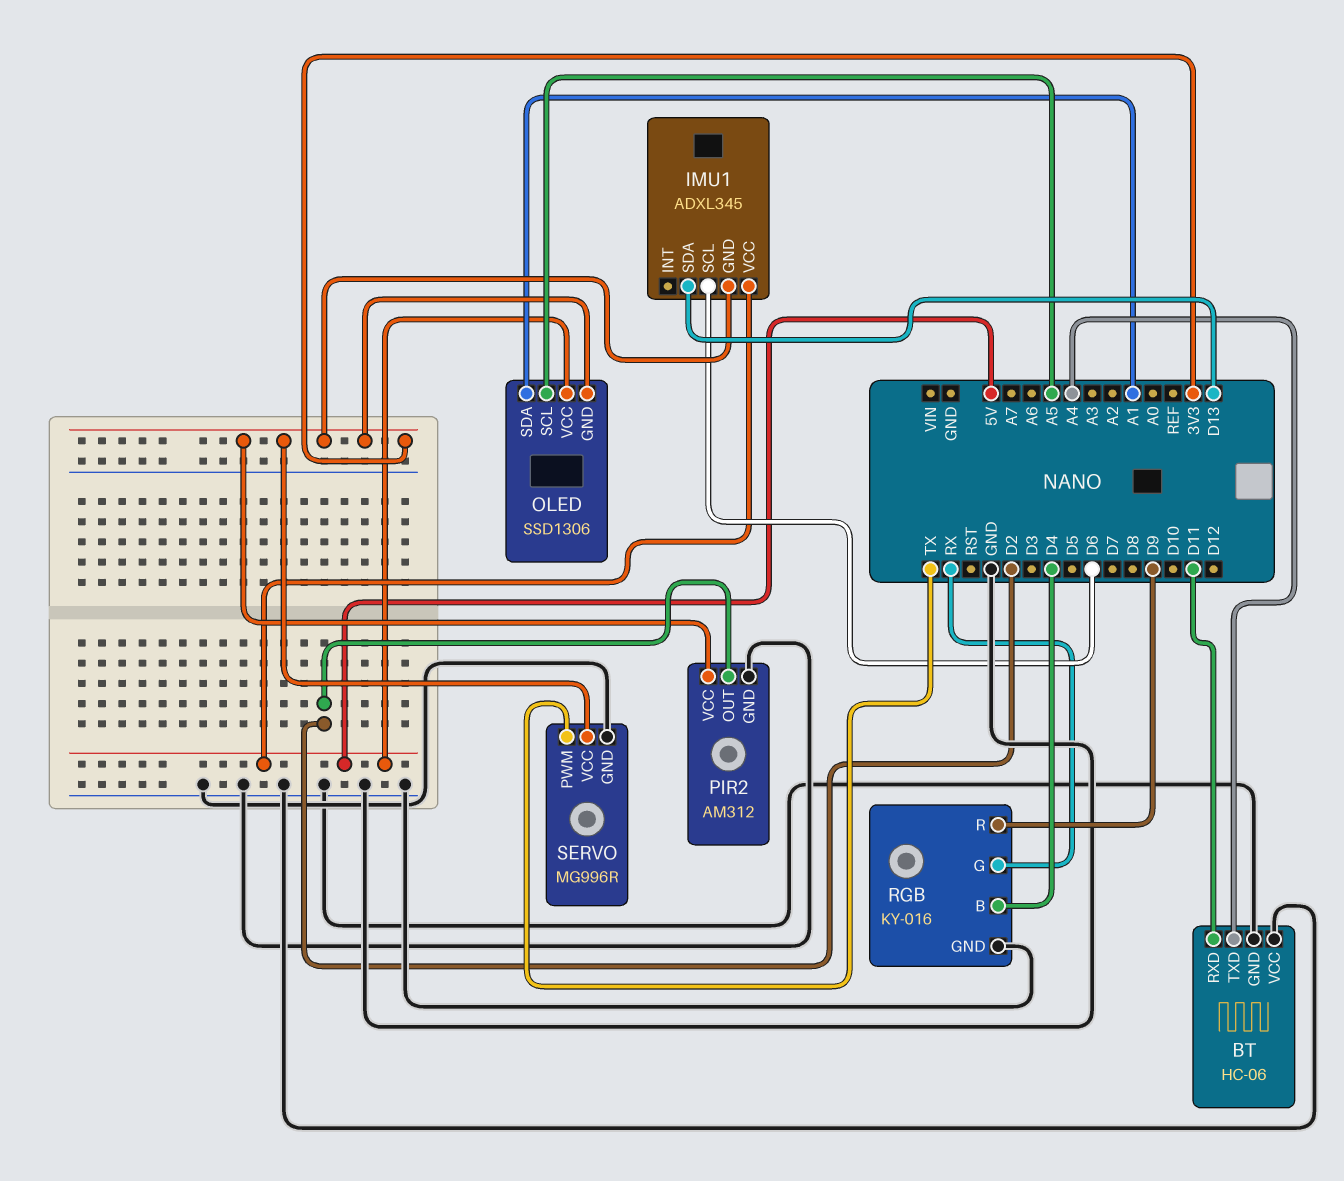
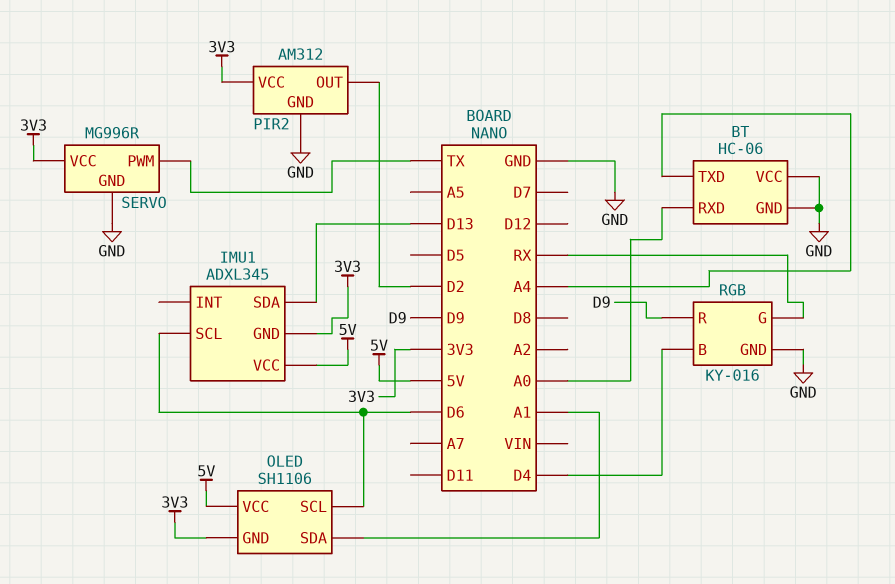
BT pin RXD: D11 -> A0
OLED: SSD1306 -> SH1106
OLED pin SCL: A5 -> D6

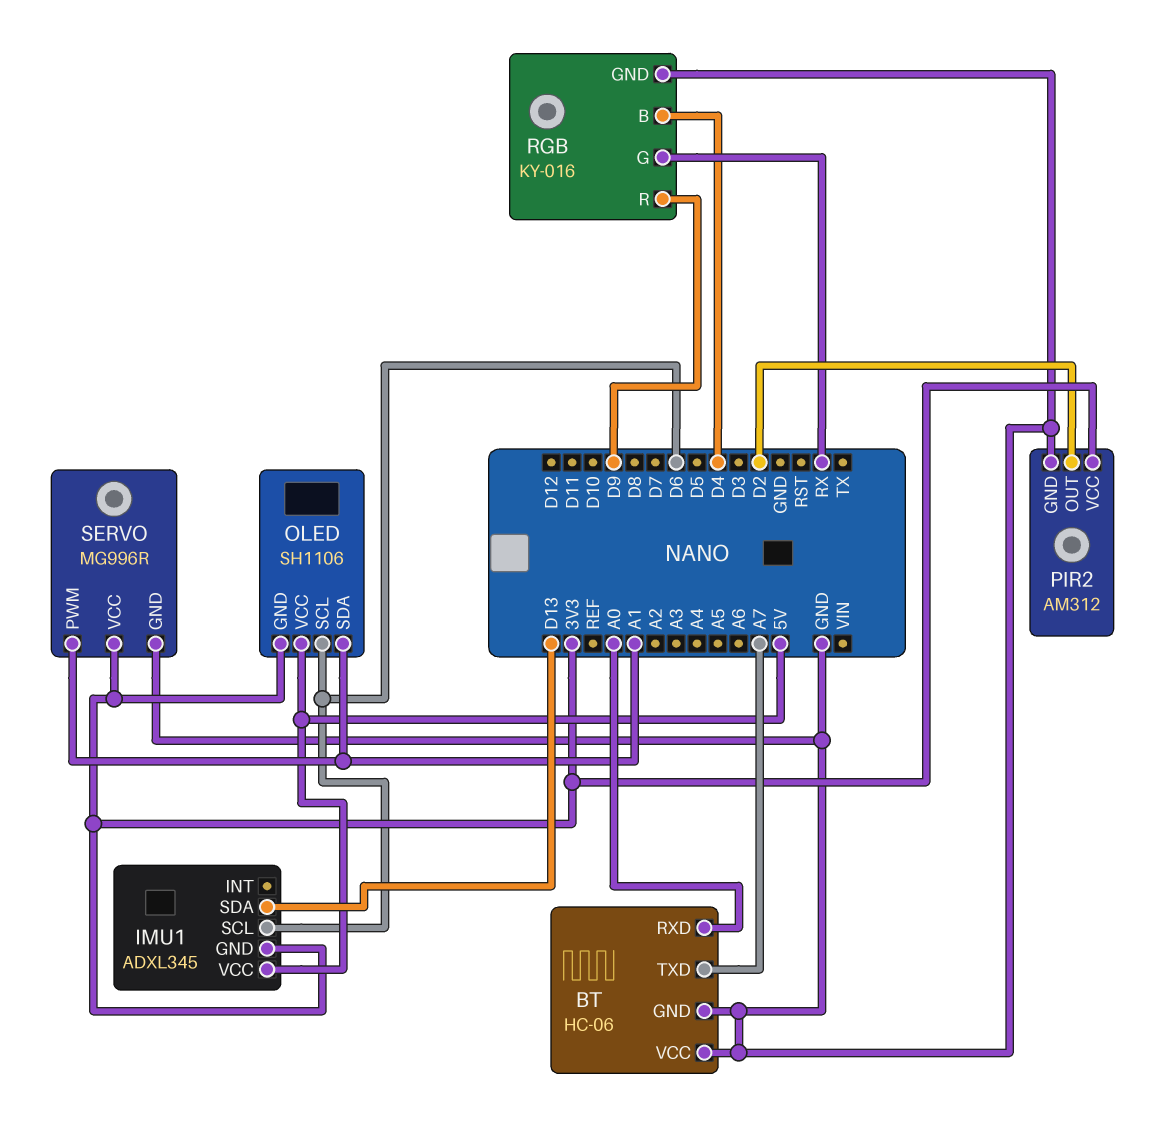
BT pin TXD: A4 -> A7
SERVO pin PWM: TX -> A1

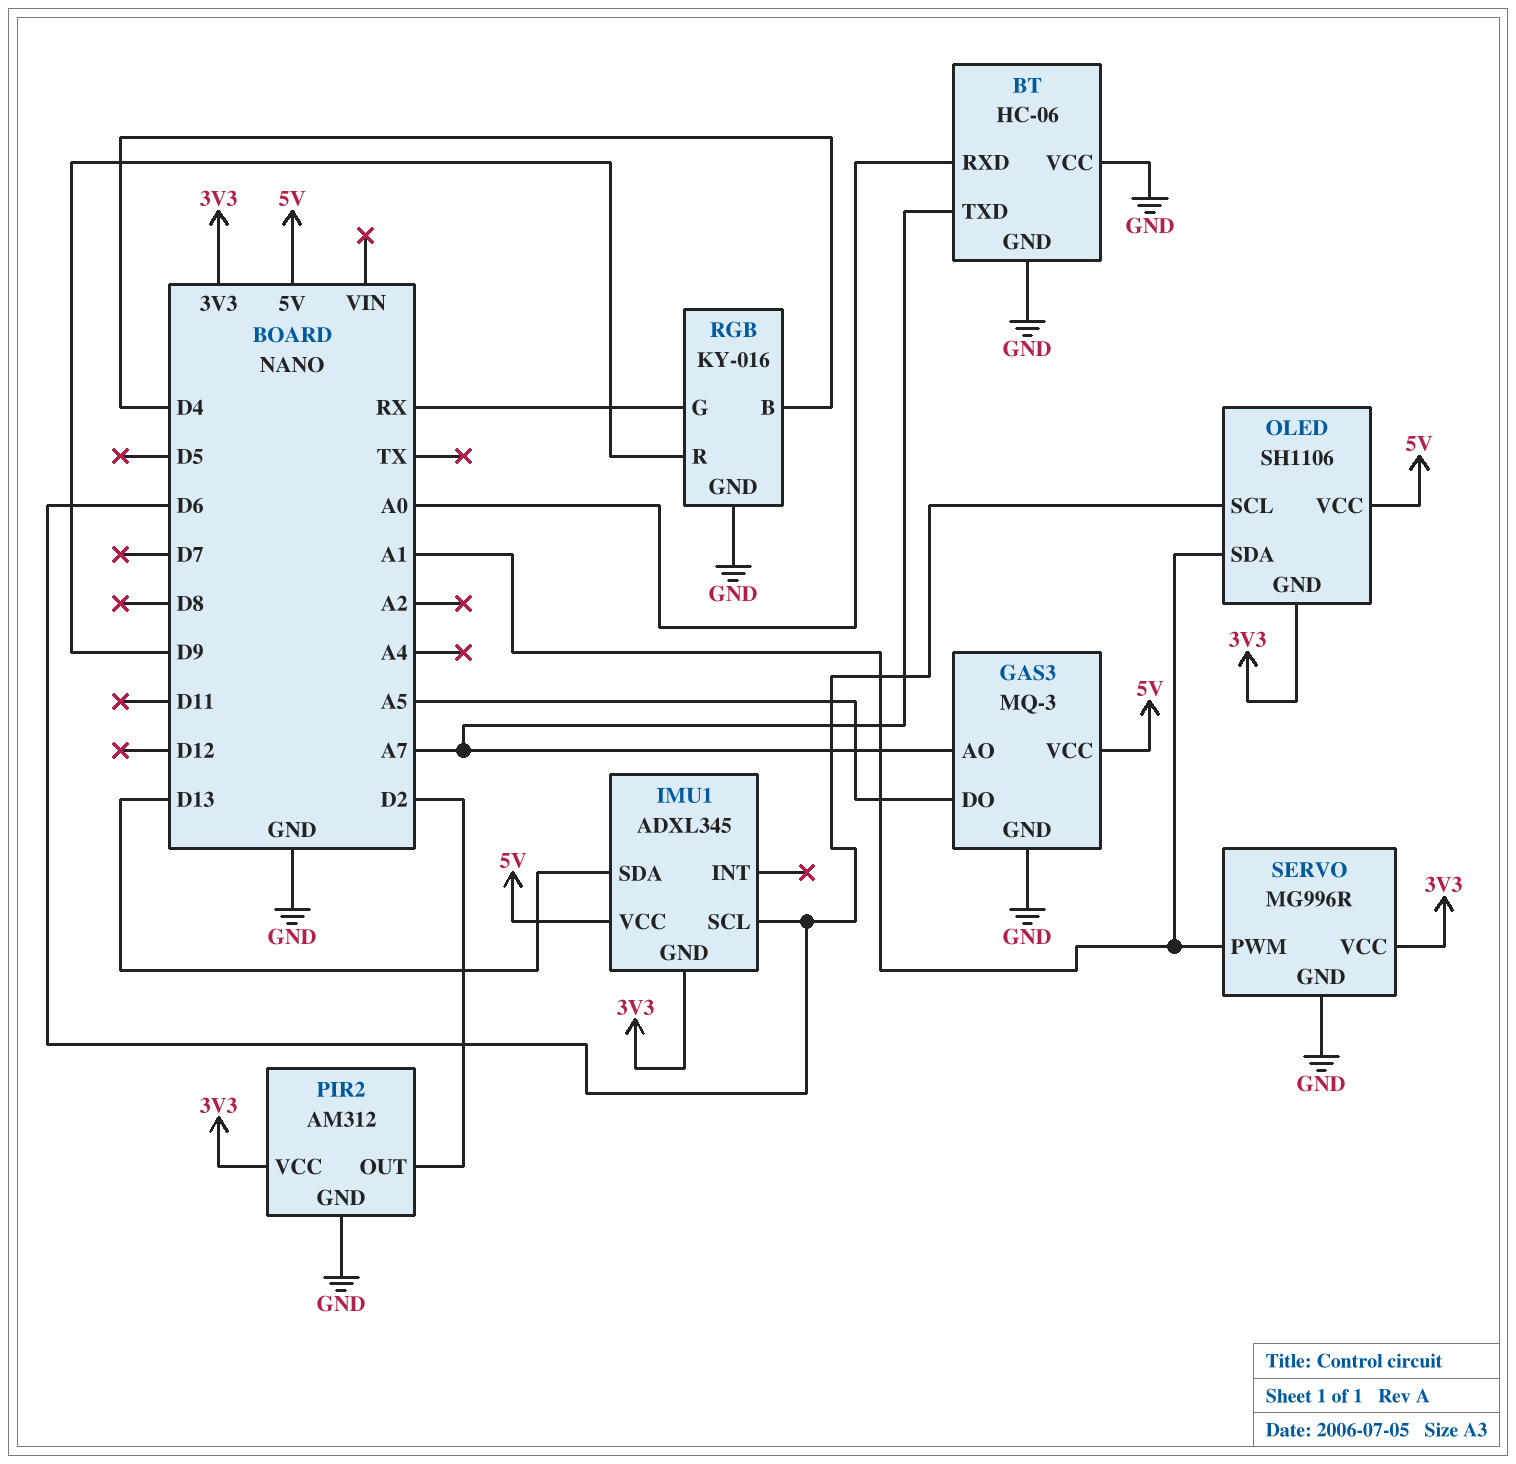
GAS3: none -> MQ-3
GAS3 pin AO: none -> A7
GAS3 pin DO: none -> A5
GAS3 pin GND: none -> GND
GAS3 pin VCC: none -> 5V

